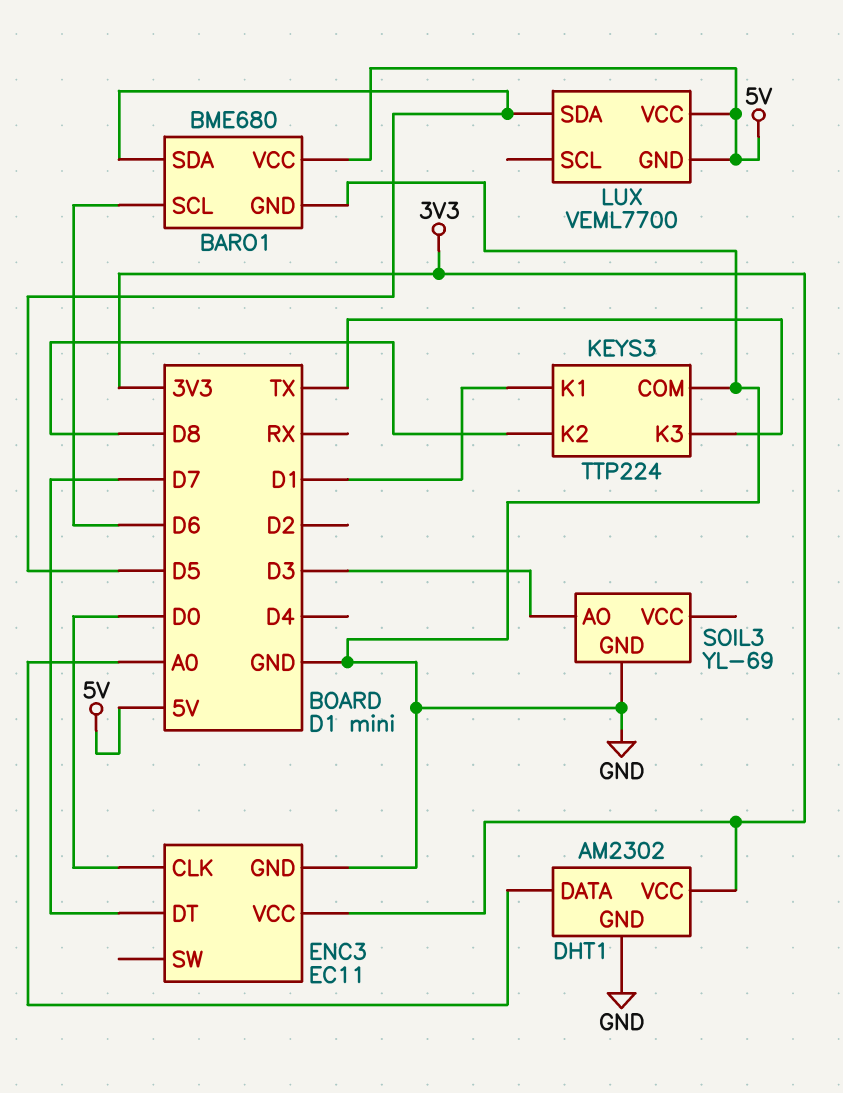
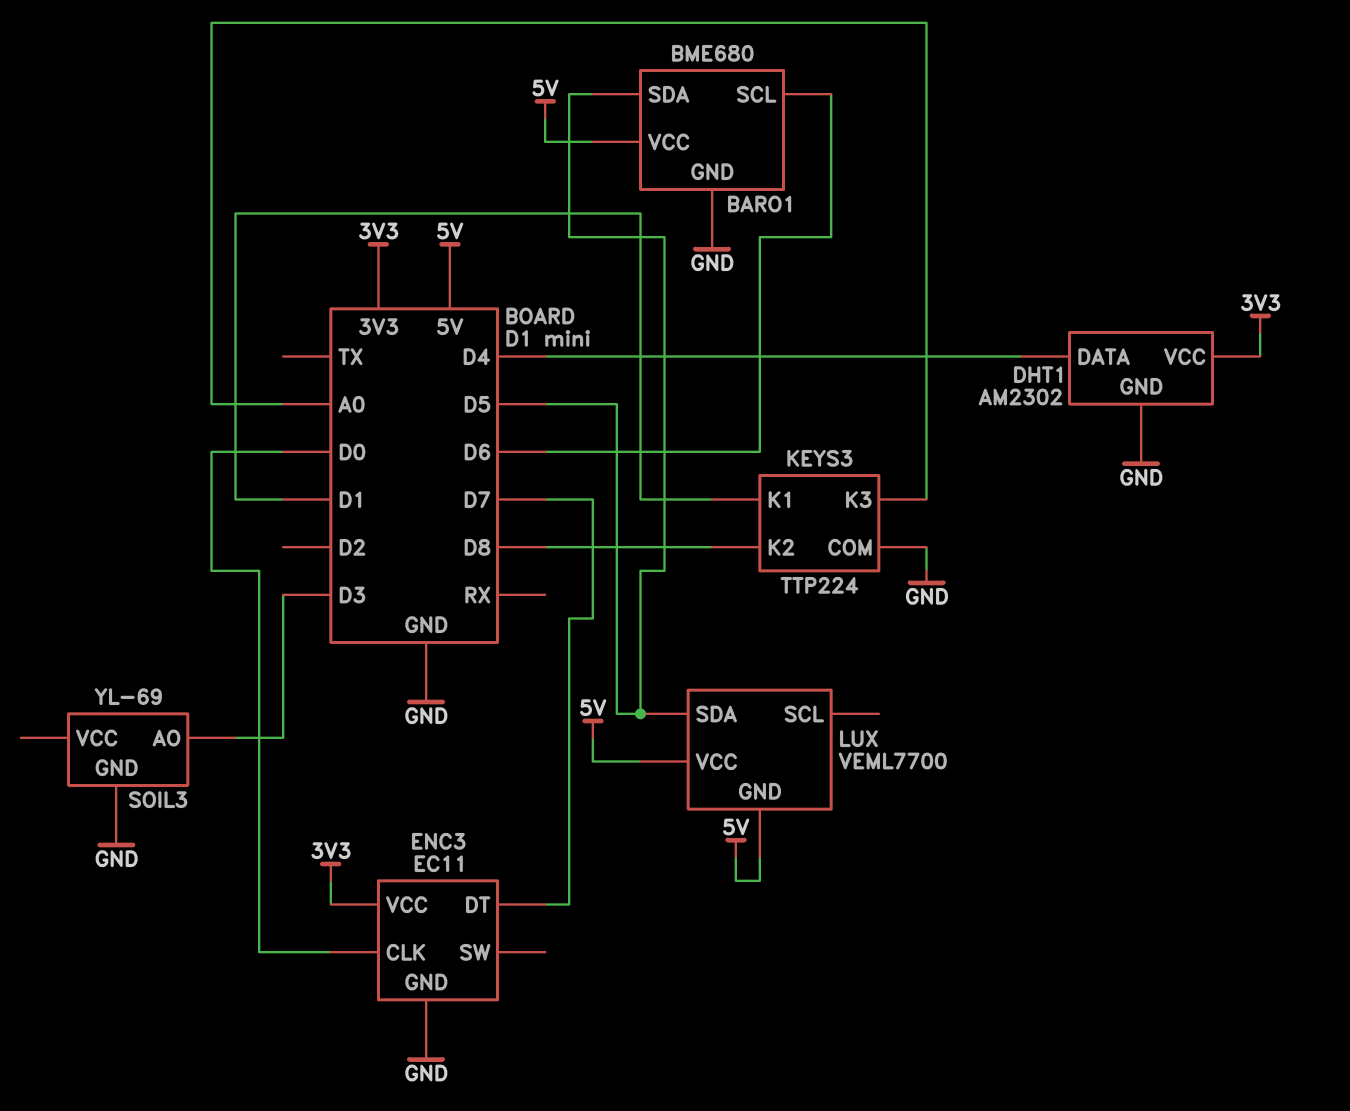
DHT1 pin DATA: A0 -> D4
KEYS3 pin K3: TX -> A0

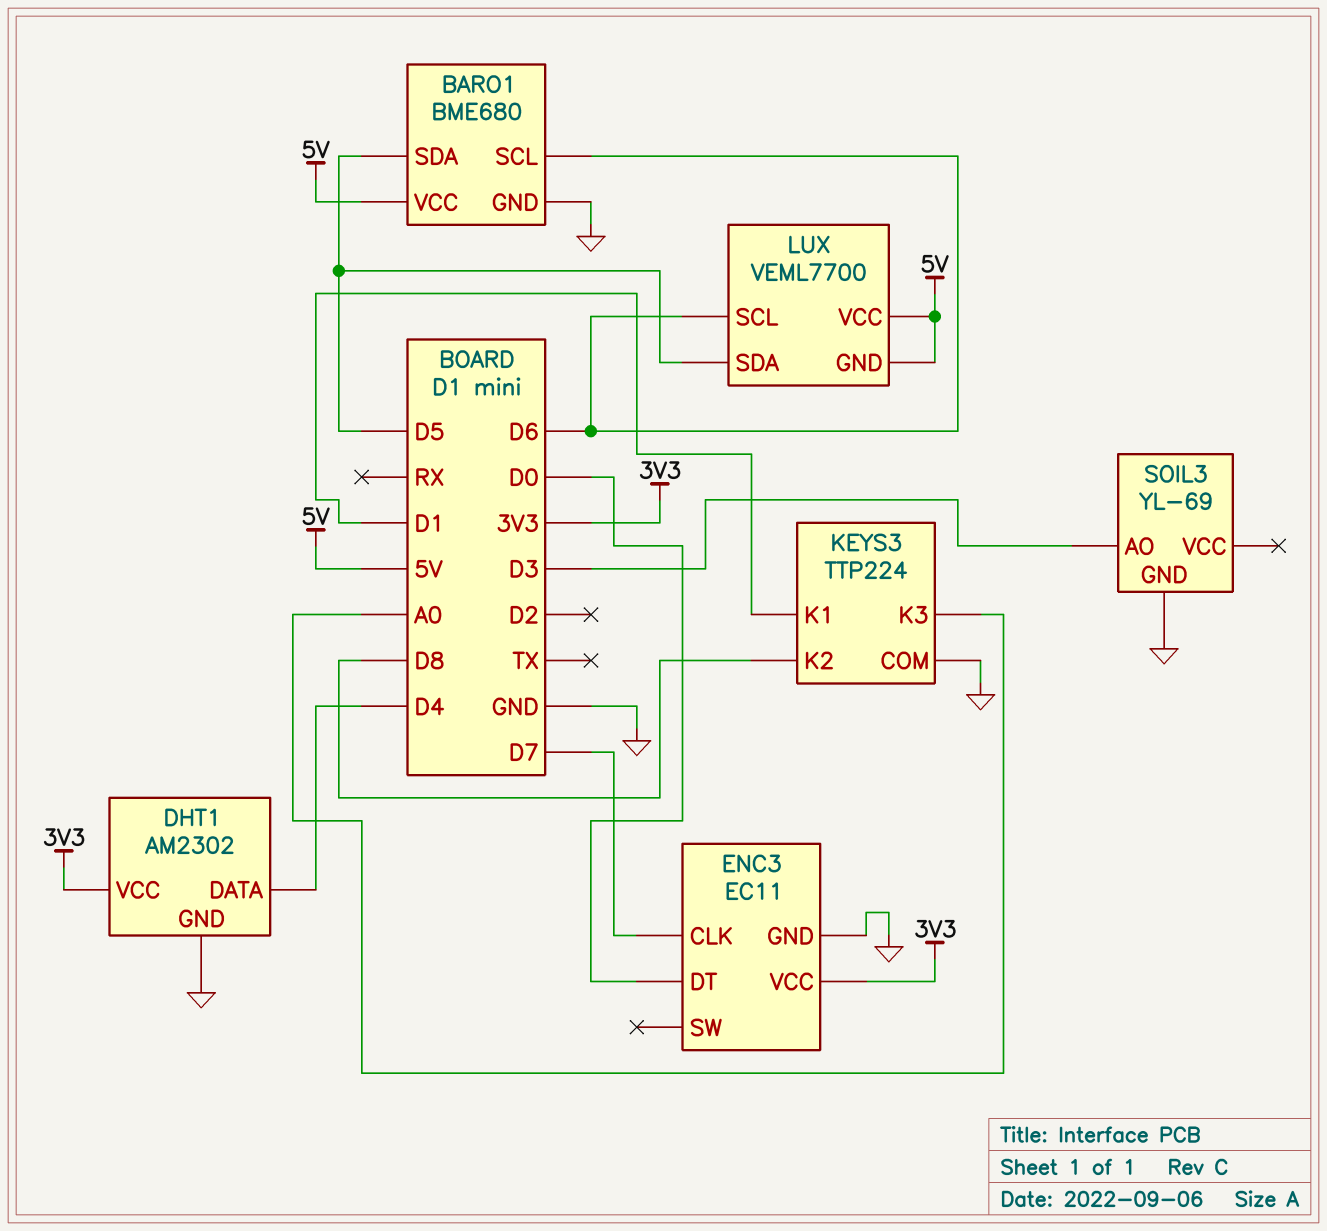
ENC3 pin CLK: D0 -> D7
ENC3 pin DT: D7 -> D0
LUX pin SCL: none -> D6

